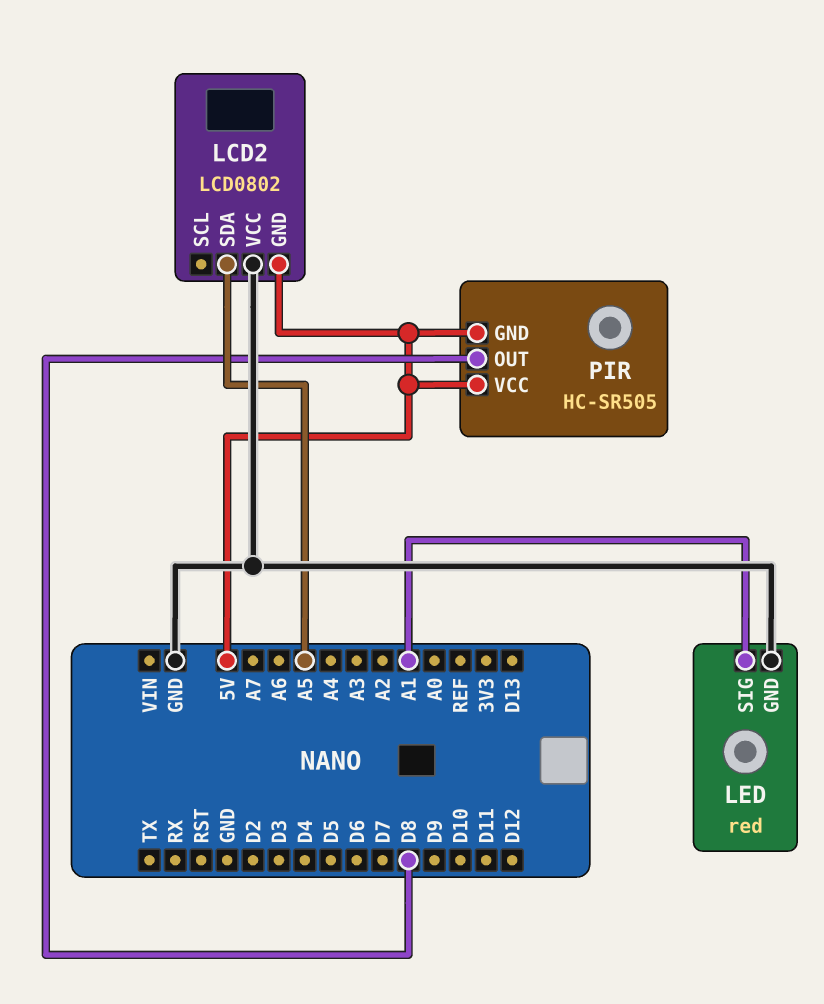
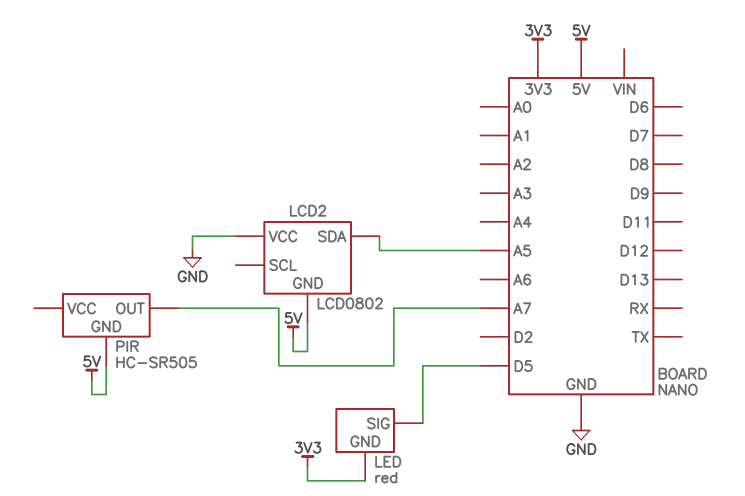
LED pin GND: GND -> 3V3
LED pin SIG: A1 -> D5
PIR pin OUT: D8 -> A7
PIR pin VCC: 5V -> none

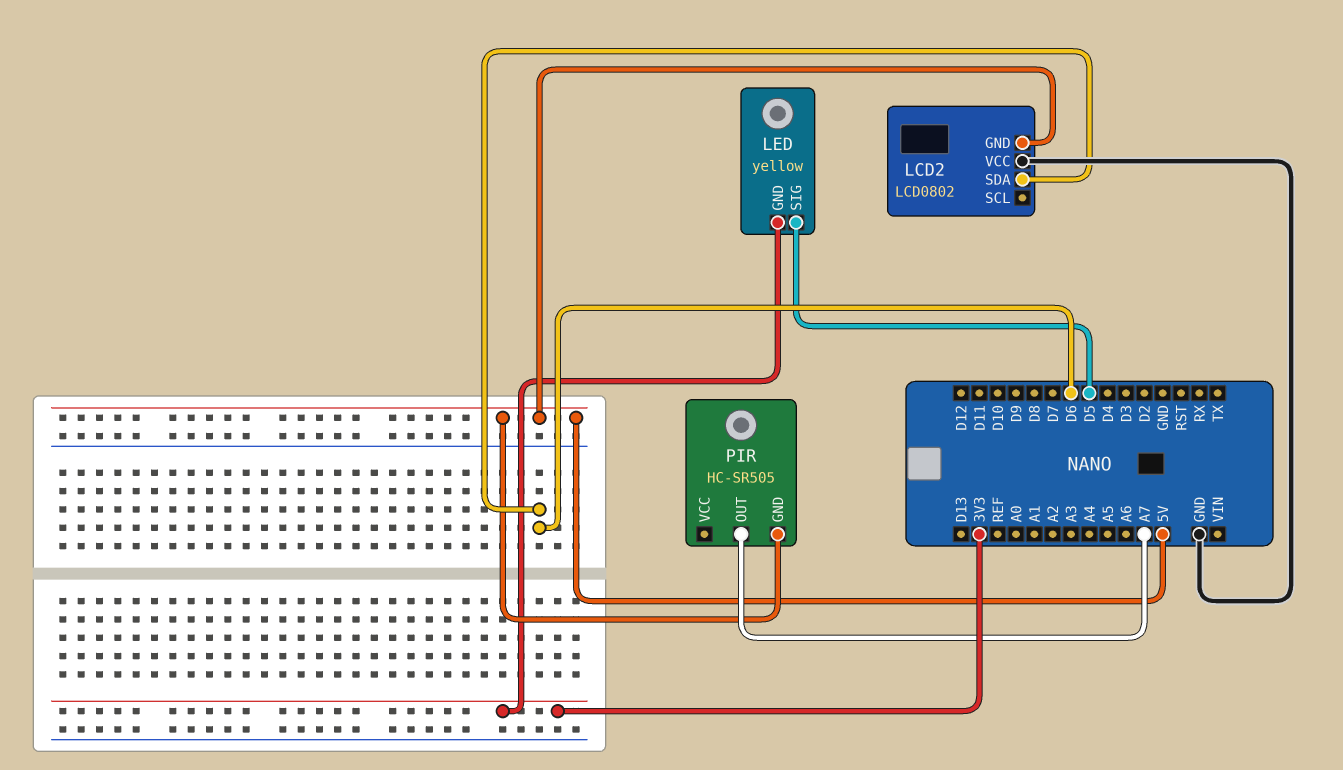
LCD2 pin SDA: A5 -> D6
LED: red -> yellow

